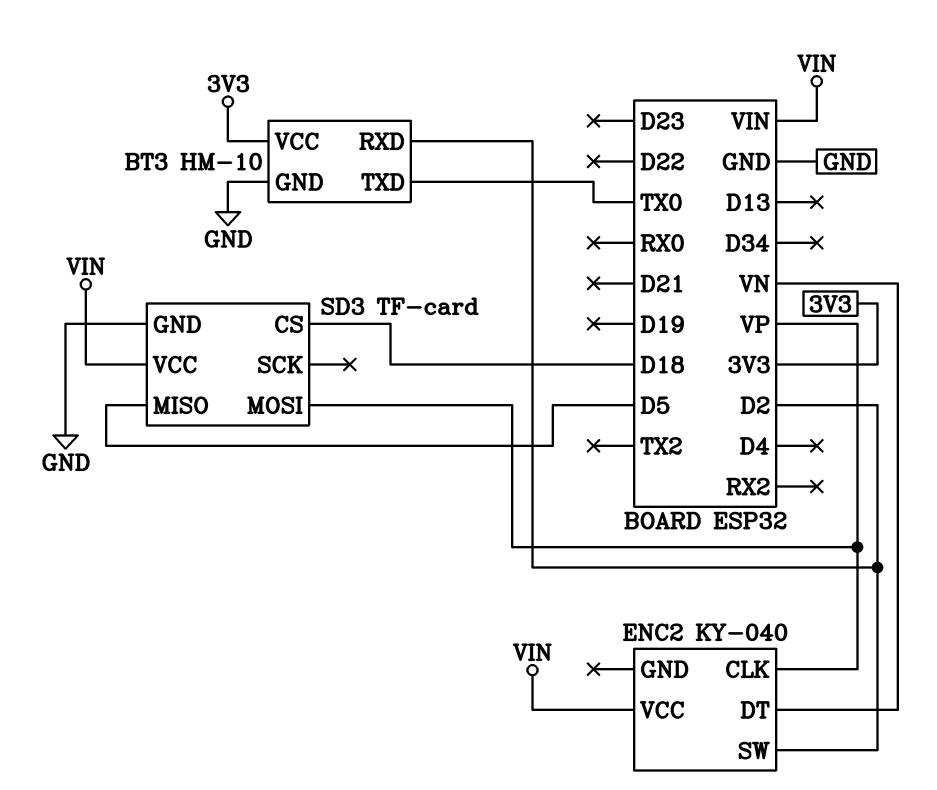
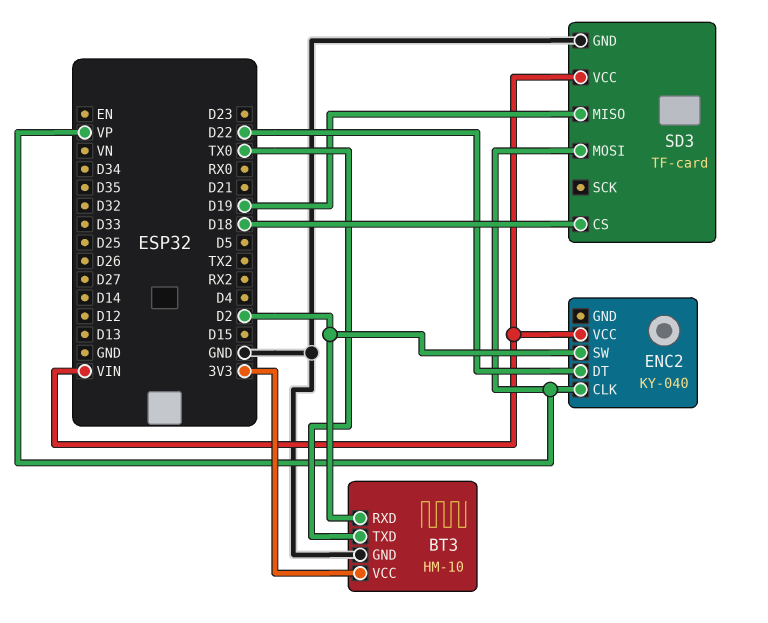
ENC2 pin DT: VN -> D22
SD3 pin MISO: D5 -> D19

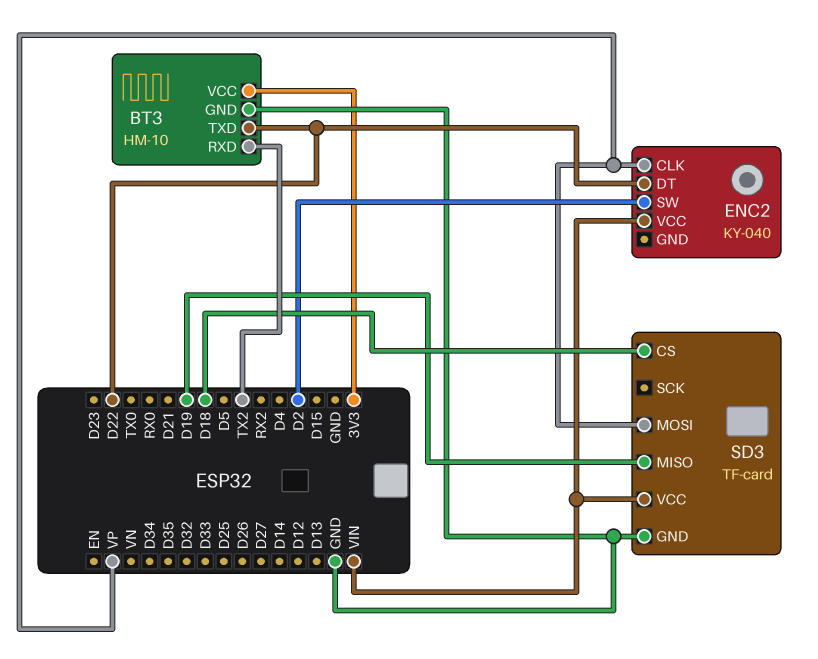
BT3 pin RXD: D2 -> TX2
BT3 pin TXD: TX0 -> D22

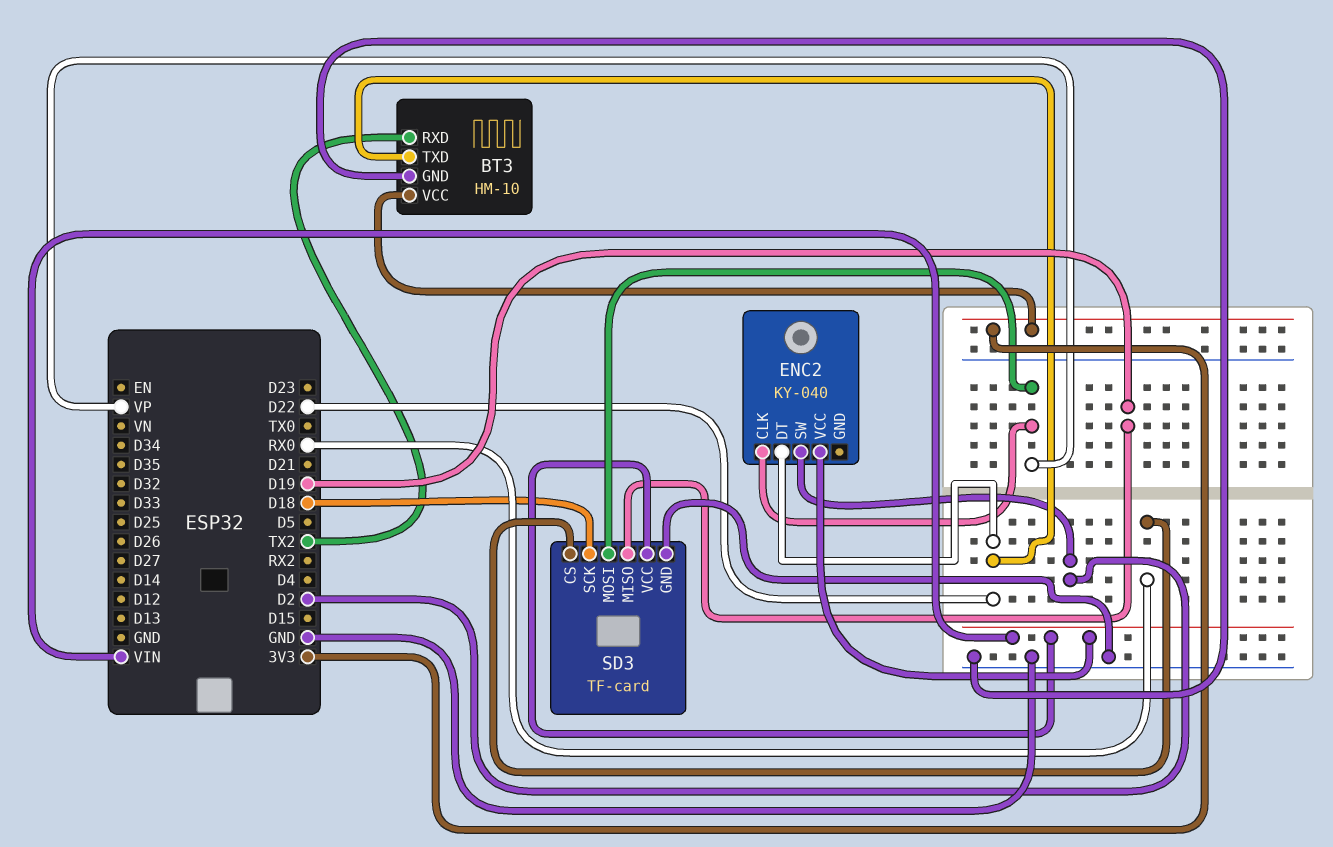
SD3 pin CS: D18 -> RX0
SD3 pin SCK: none -> D18

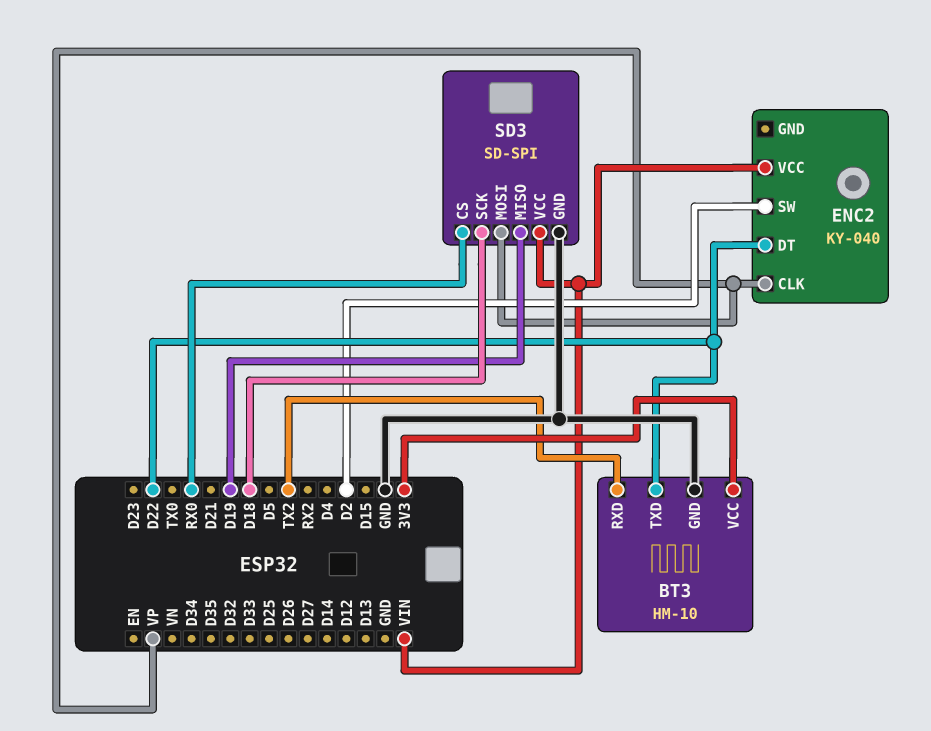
SD3: TF-card -> SD-SPI

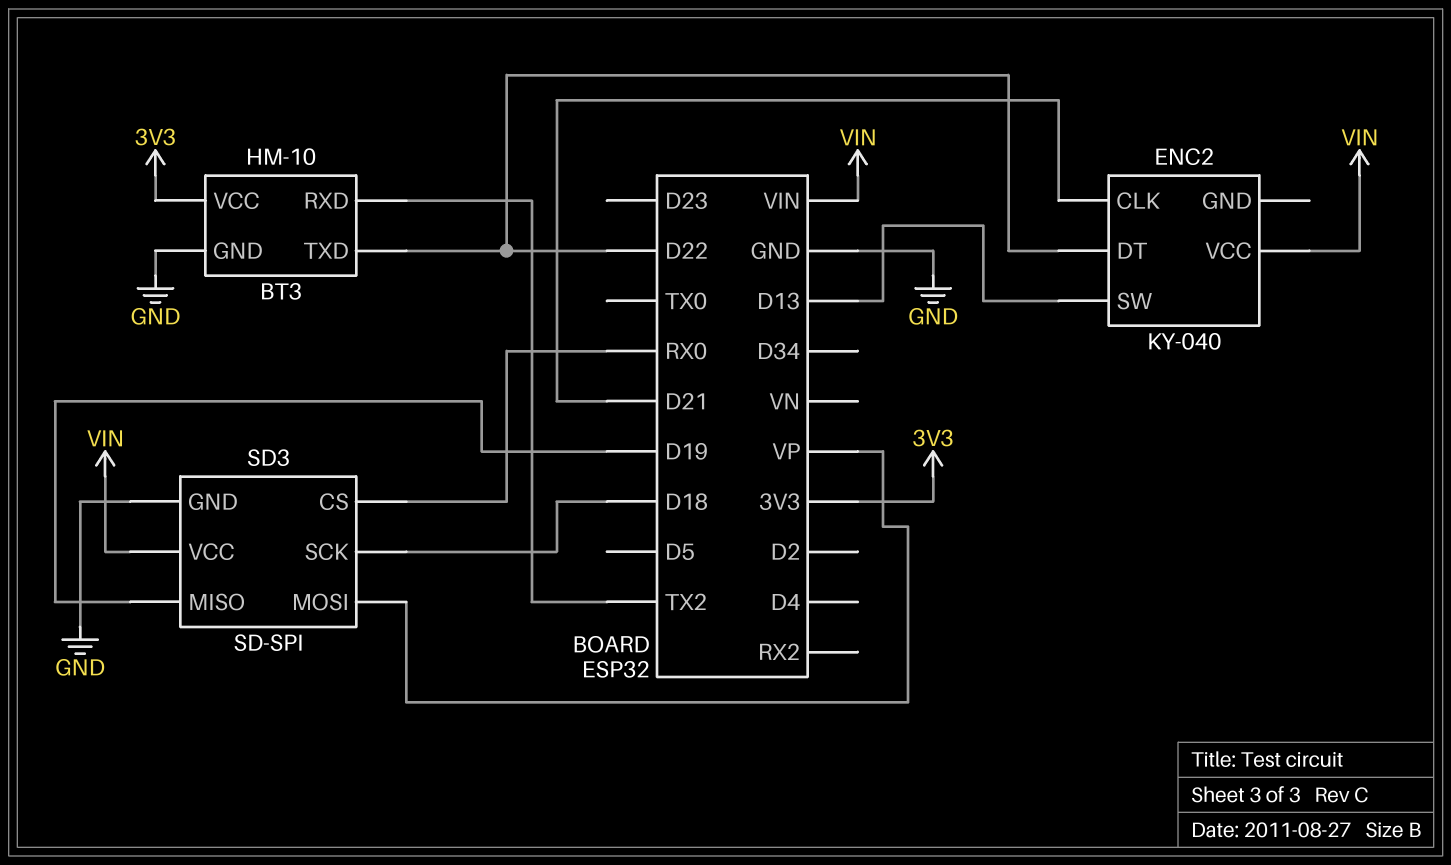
ENC2 pin CLK: VP -> D21
ENC2 pin SW: D2 -> D13

